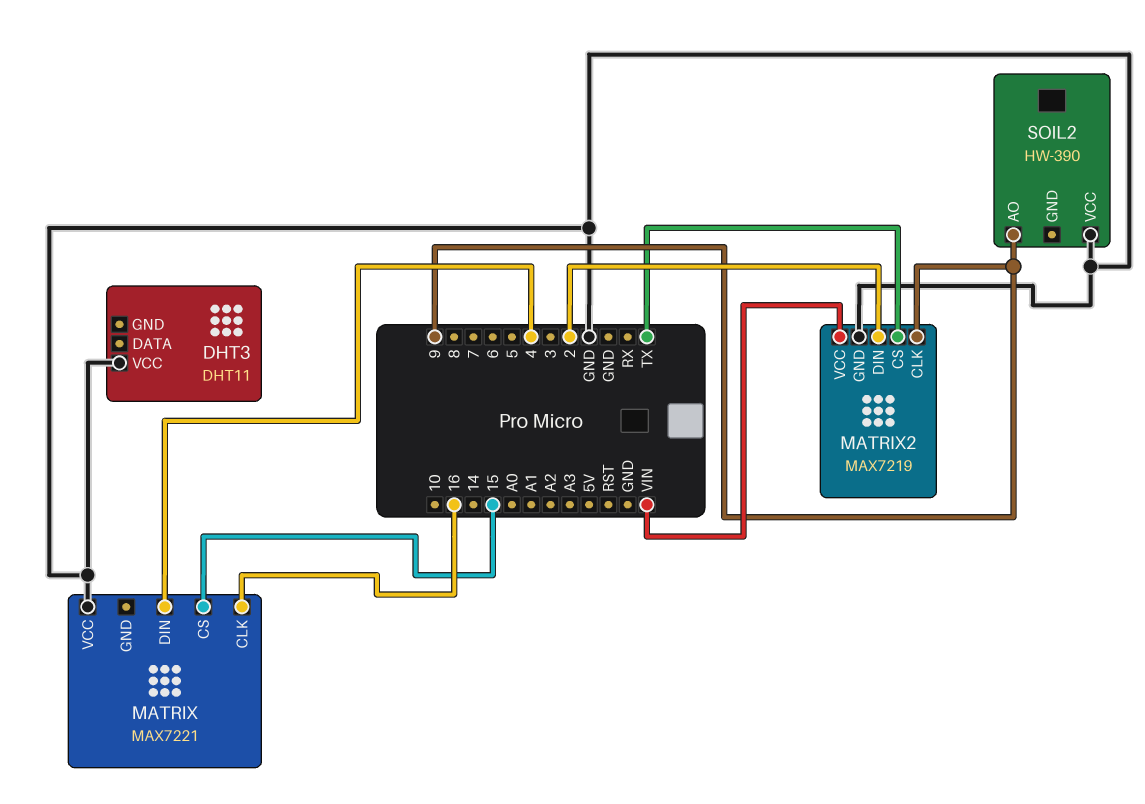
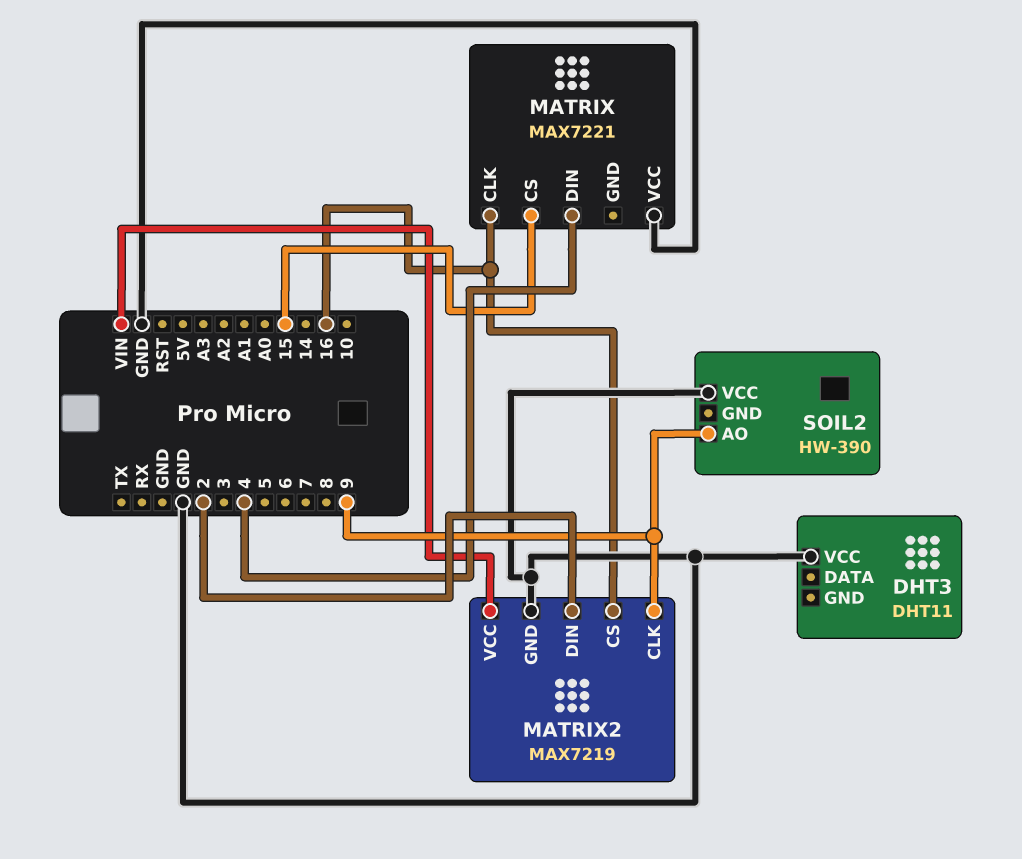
MATRIX2 pin CS: TX -> 16

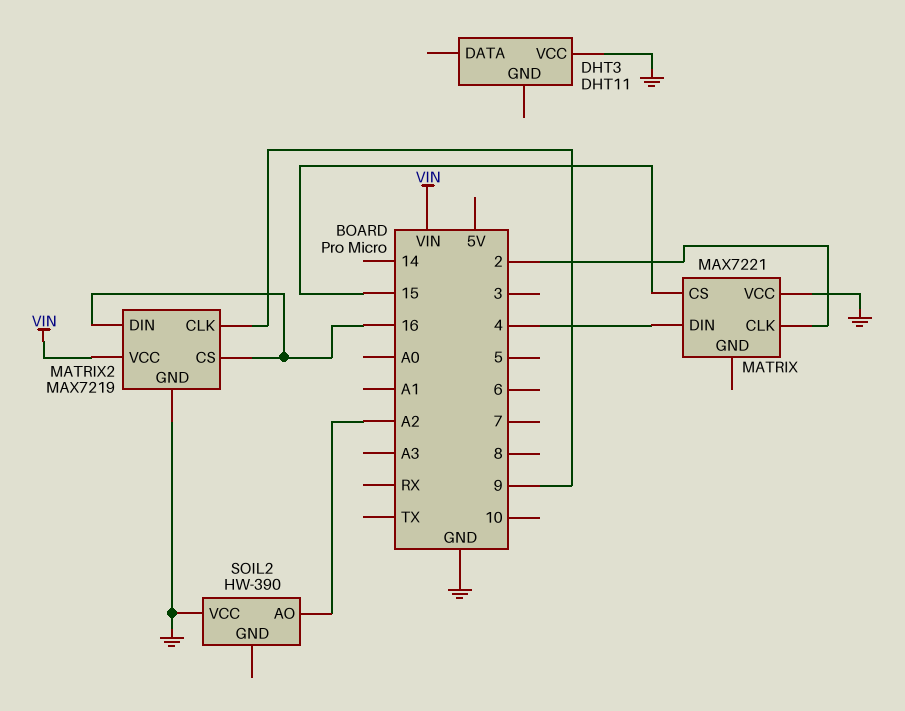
MATRIX pin CLK: 16 -> 2
MATRIX2 pin DIN: 2 -> 16
SOIL2 pin AO: 9 -> A2

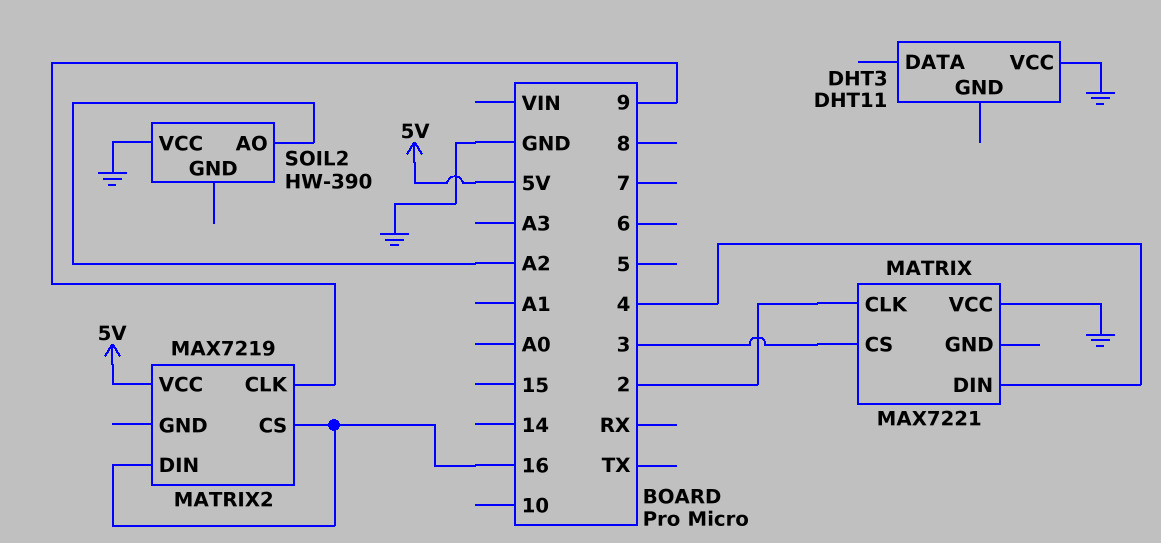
MATRIX pin CS: 15 -> 3
MATRIX2 pin GND: GND -> none
MATRIX2 pin VCC: VIN -> 5V

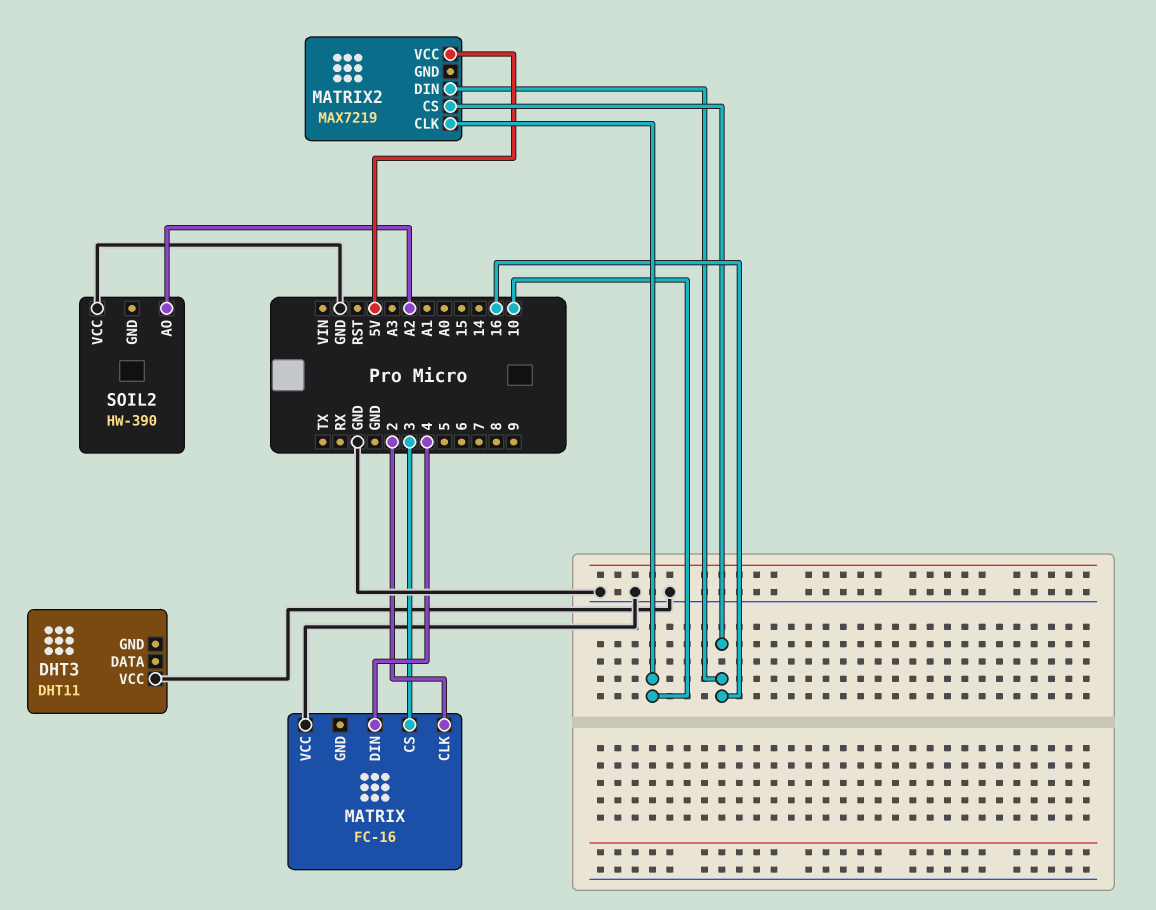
MATRIX: MAX7221 -> FC-16
MATRIX2 pin CLK: 9 -> 10

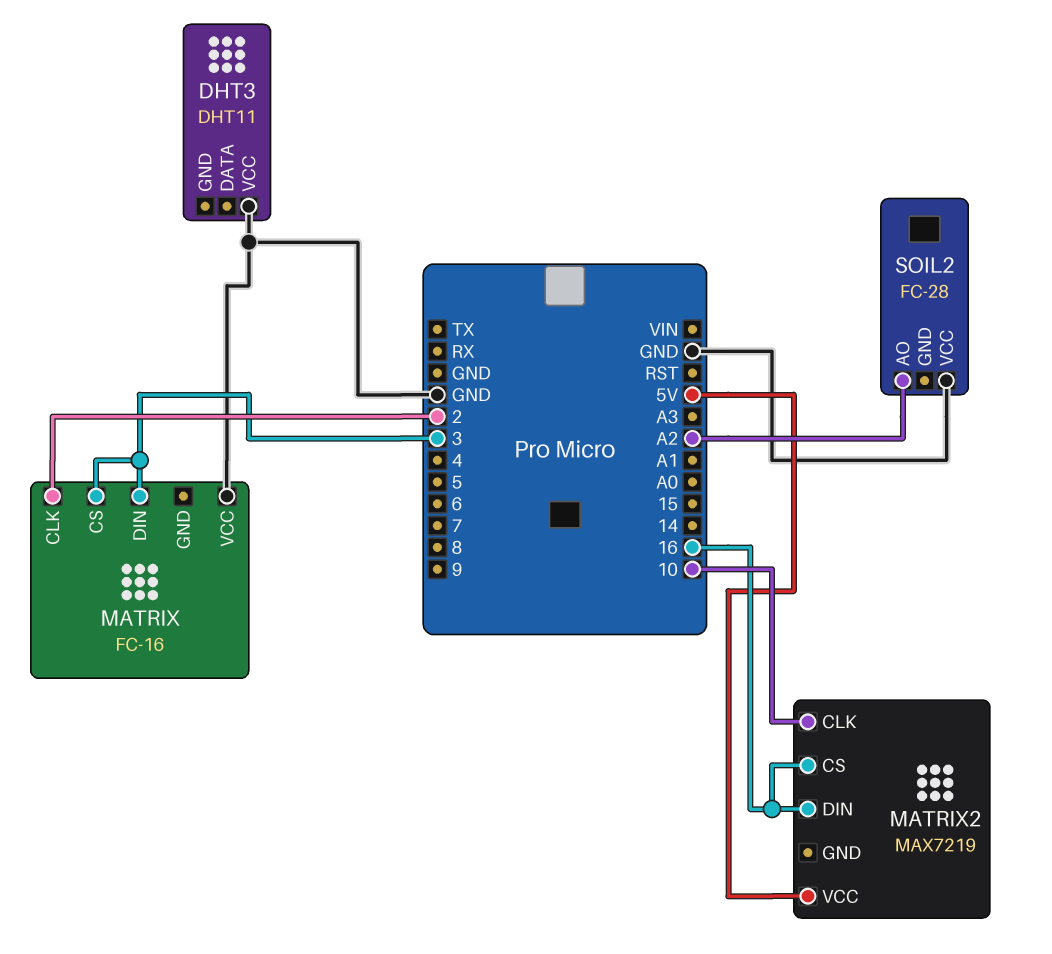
MATRIX pin DIN: 4 -> 3
SOIL2: HW-390 -> FC-28

